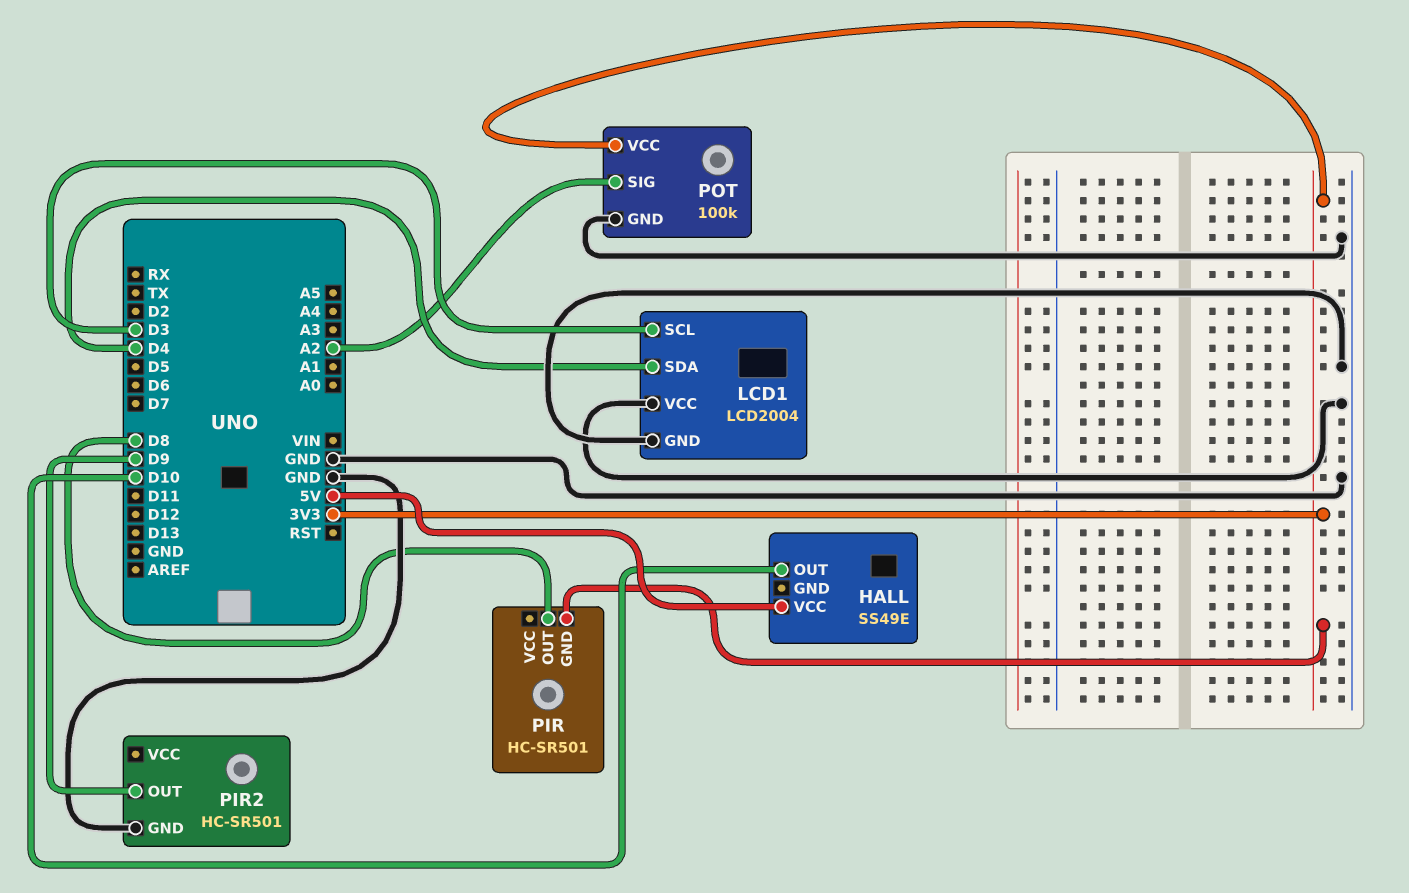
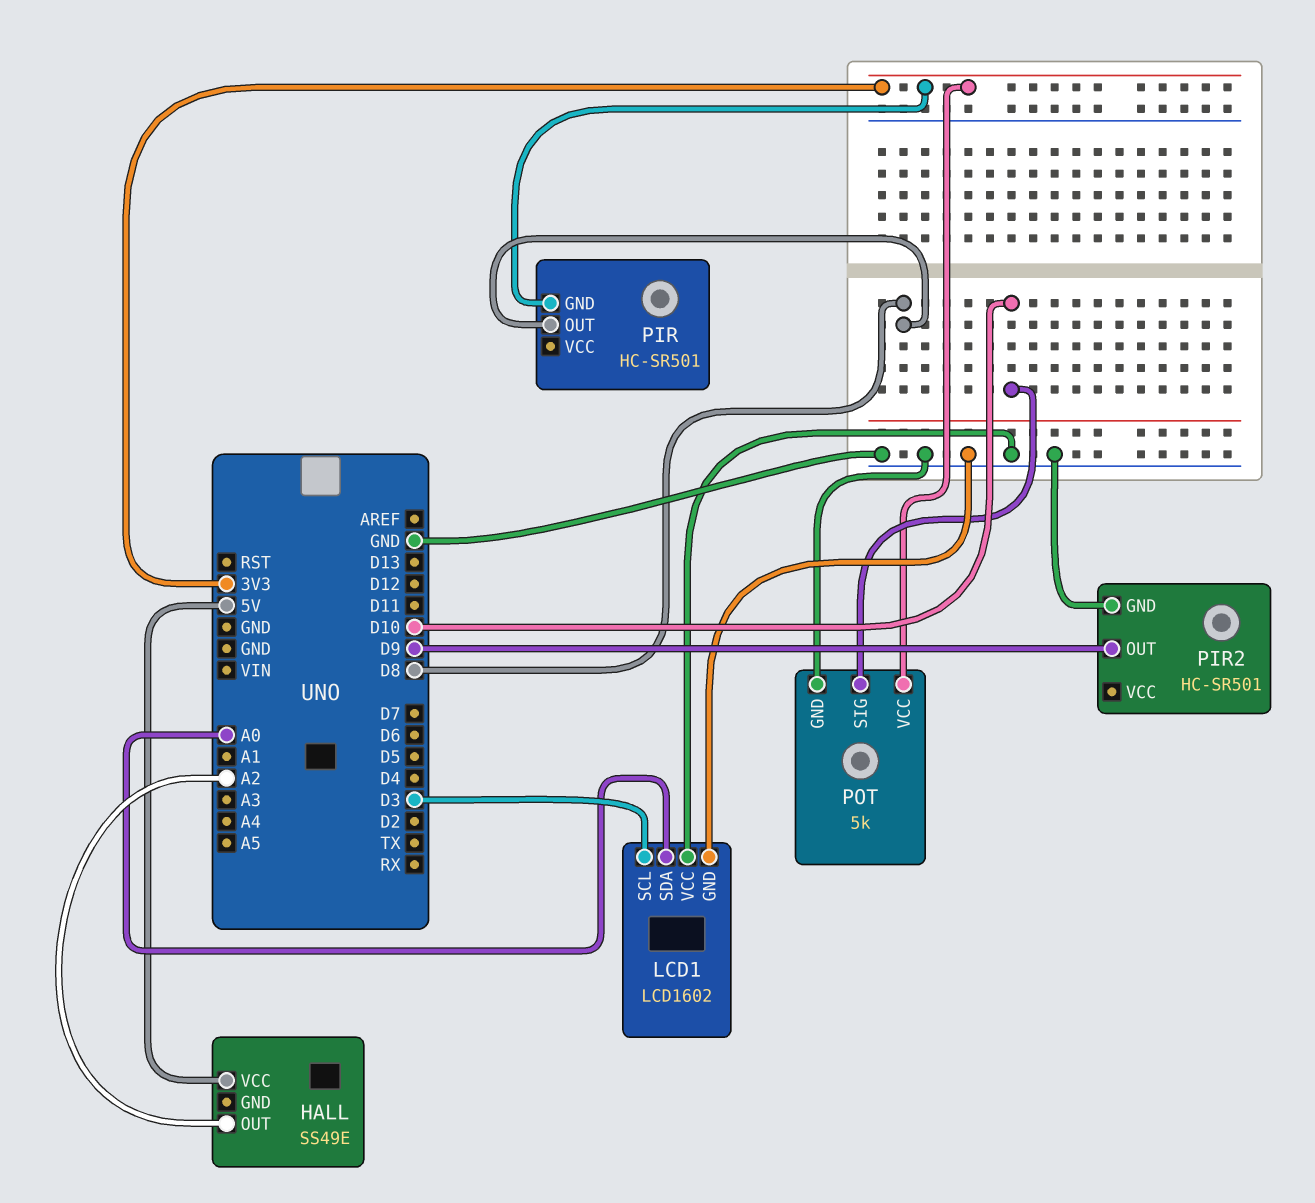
HALL pin OUT: D10 -> A2
LCD1: LCD2004 -> LCD1602
LCD1 pin SDA: D4 -> A0
POT: 100k -> 5k
POT pin SIG: A2 -> D10

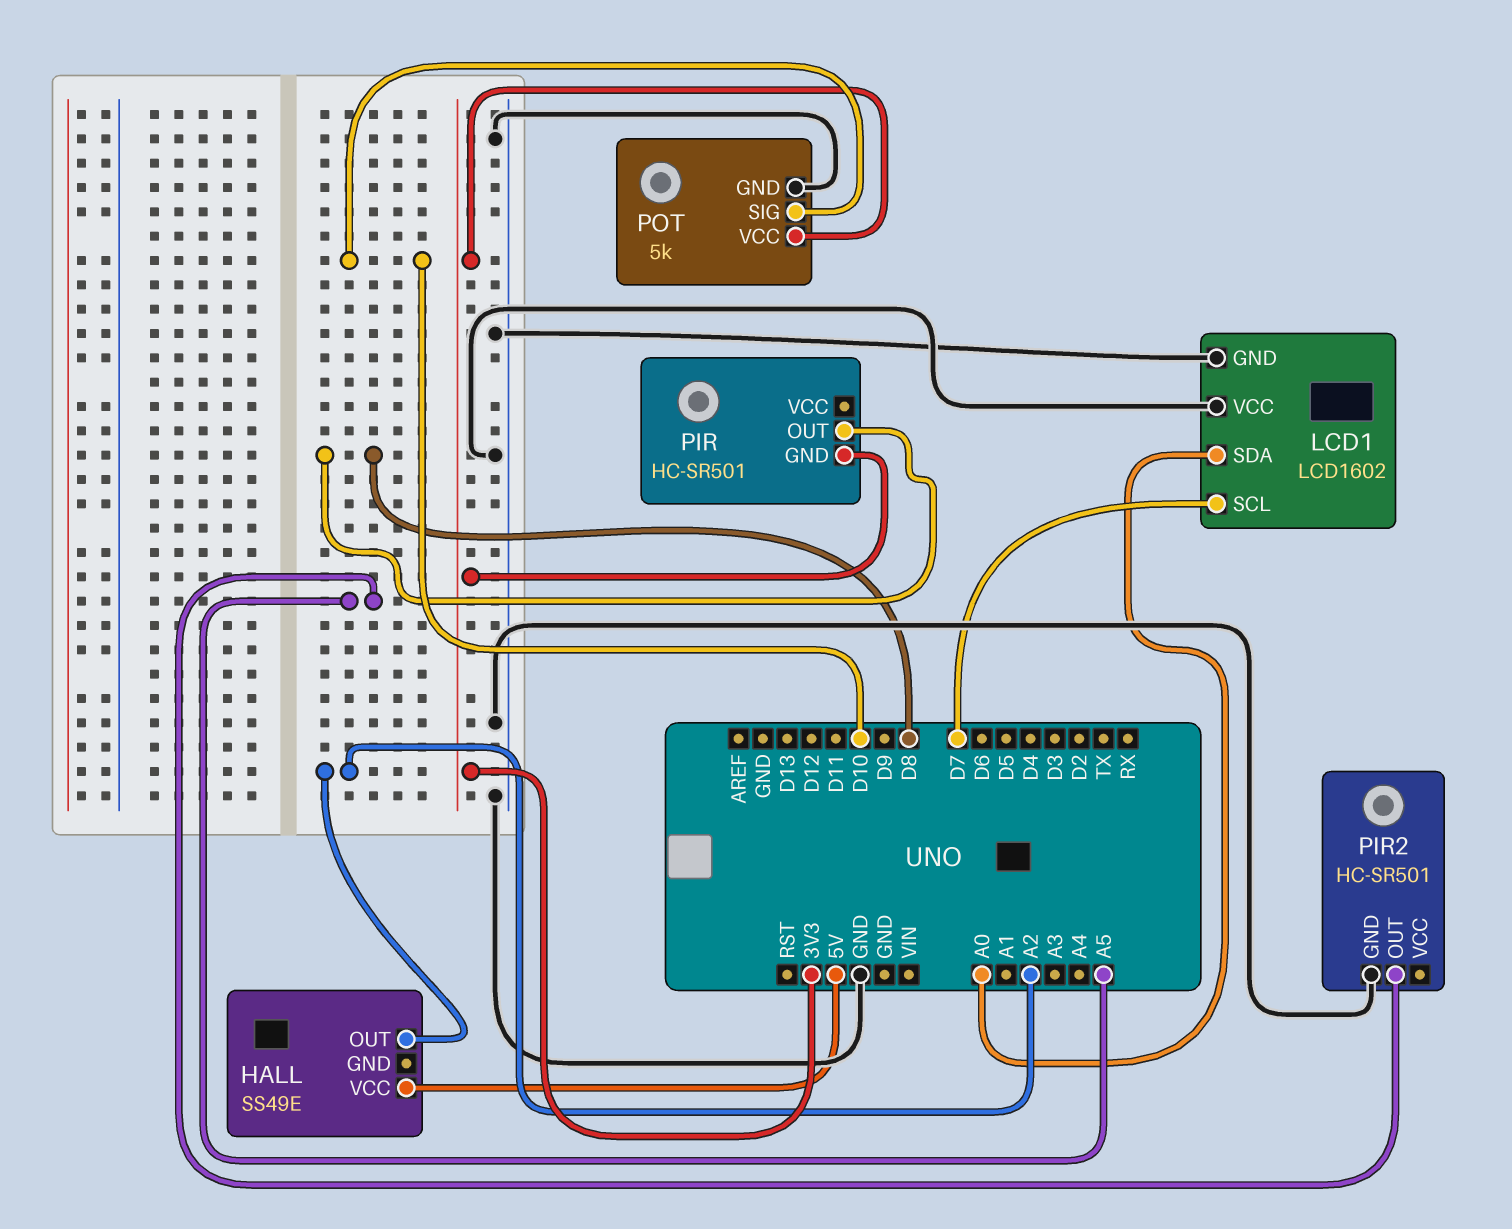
LCD1 pin SCL: D3 -> D7
PIR2 pin OUT: D9 -> A5

